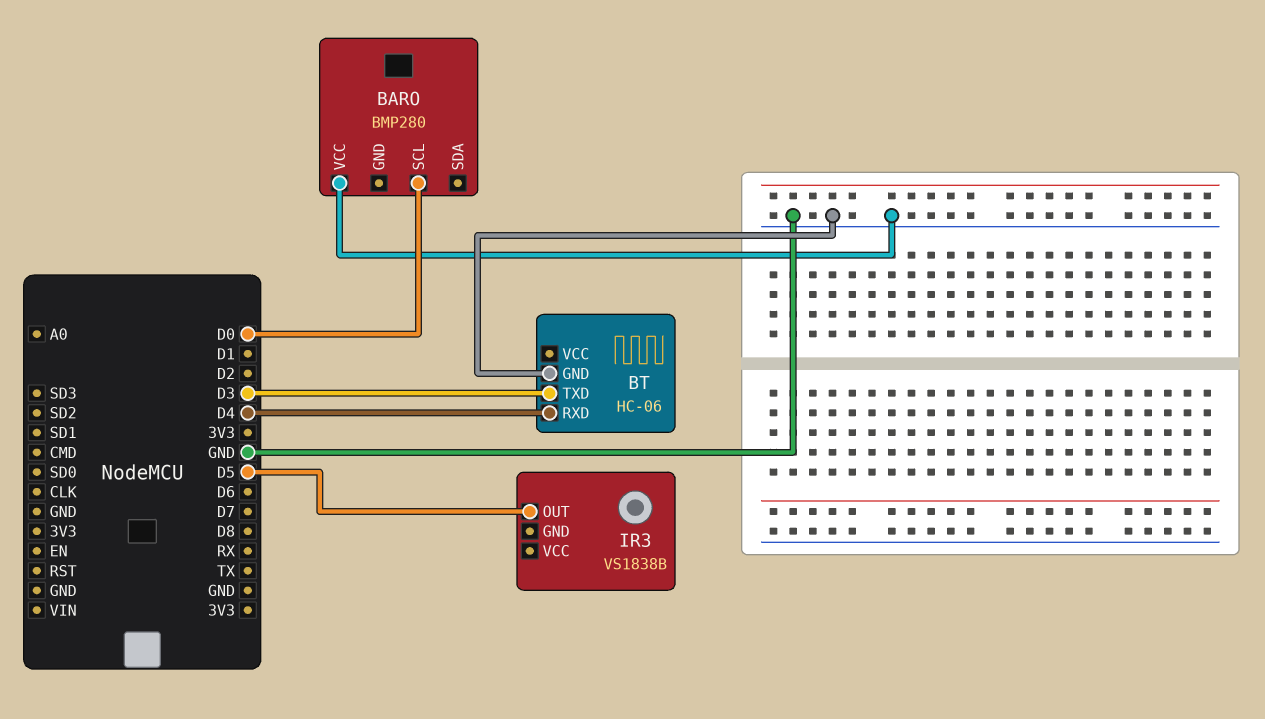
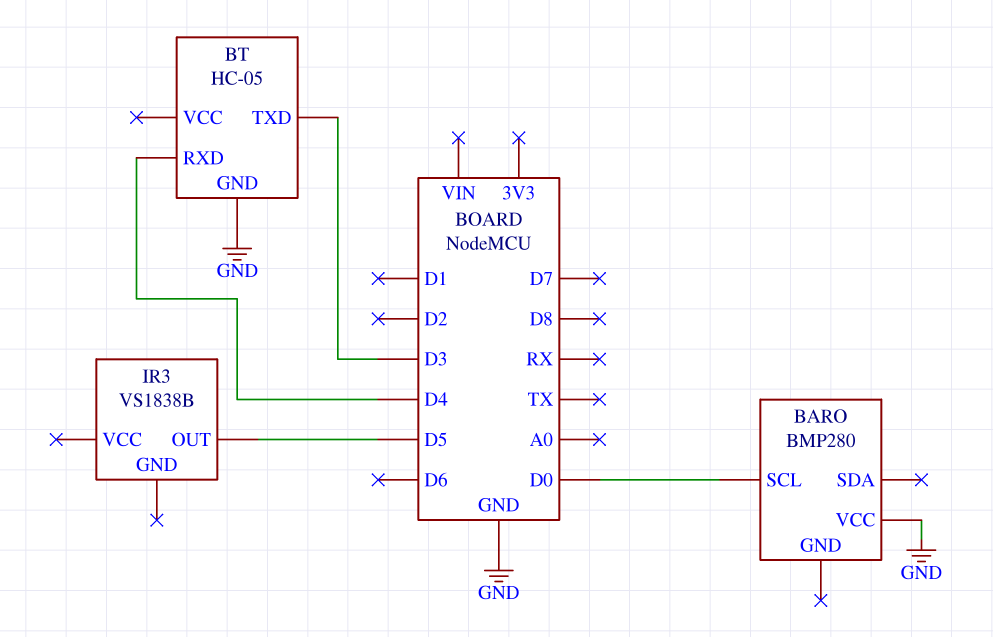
BT: HC-06 -> HC-05

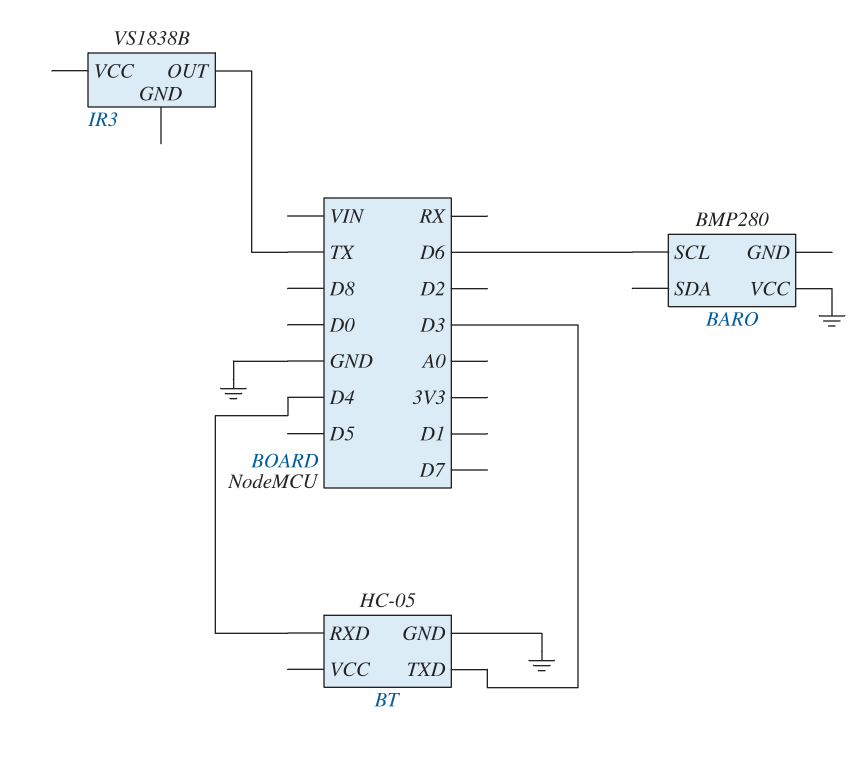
BARO pin SCL: D0 -> D6
IR3 pin OUT: D5 -> TX

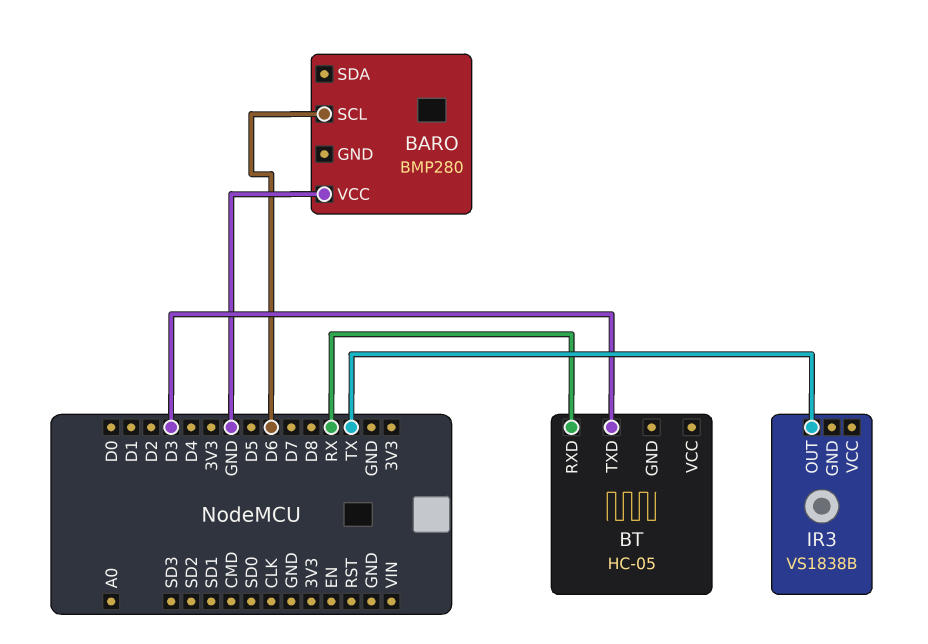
BT pin GND: GND -> none
BT pin RXD: D4 -> RX

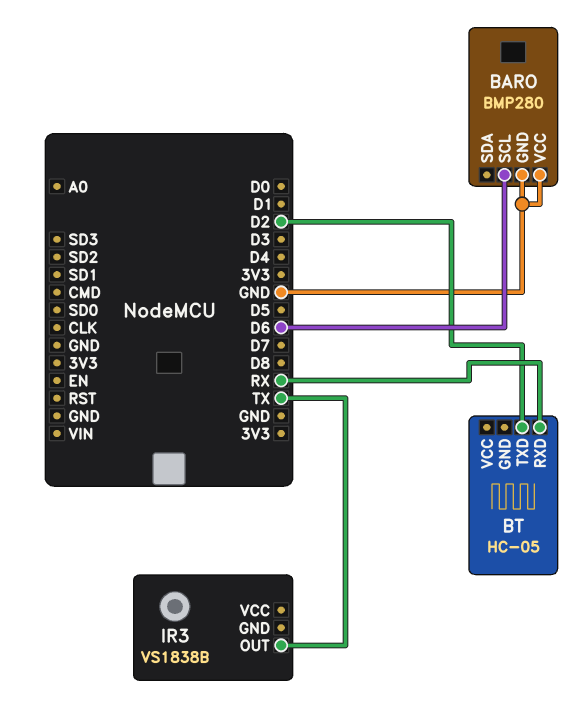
BARO pin GND: none -> GND
BT pin TXD: D3 -> D2

